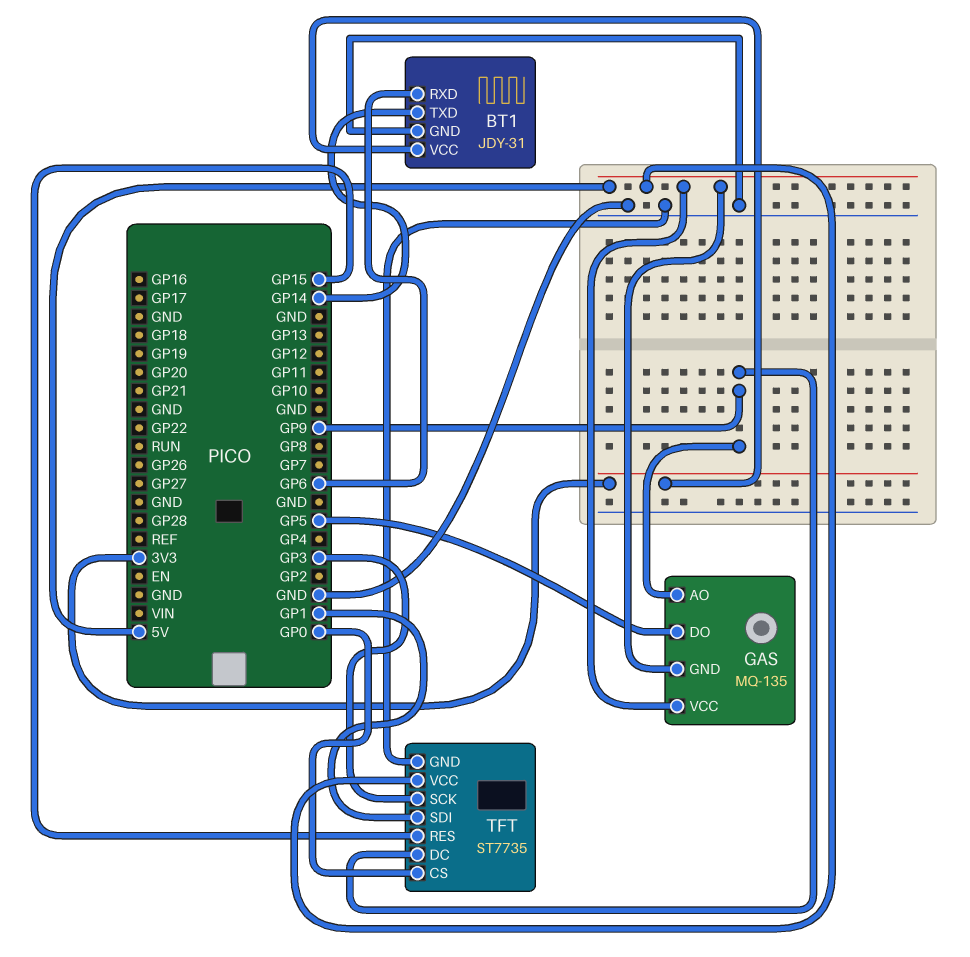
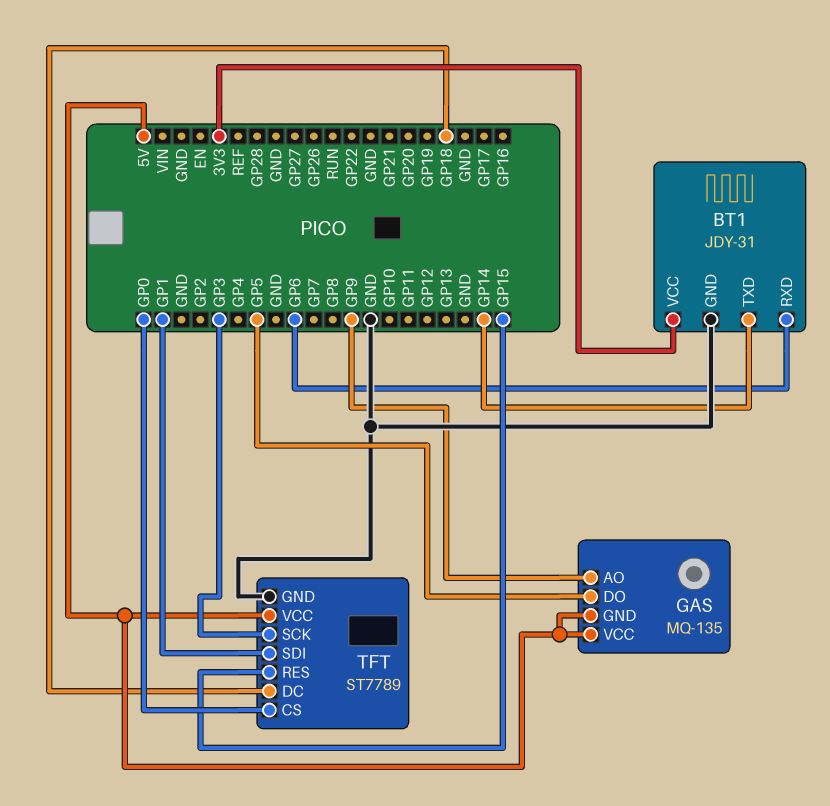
TFT: ST7735 -> ST7789
TFT pin DC: GP9 -> GP18

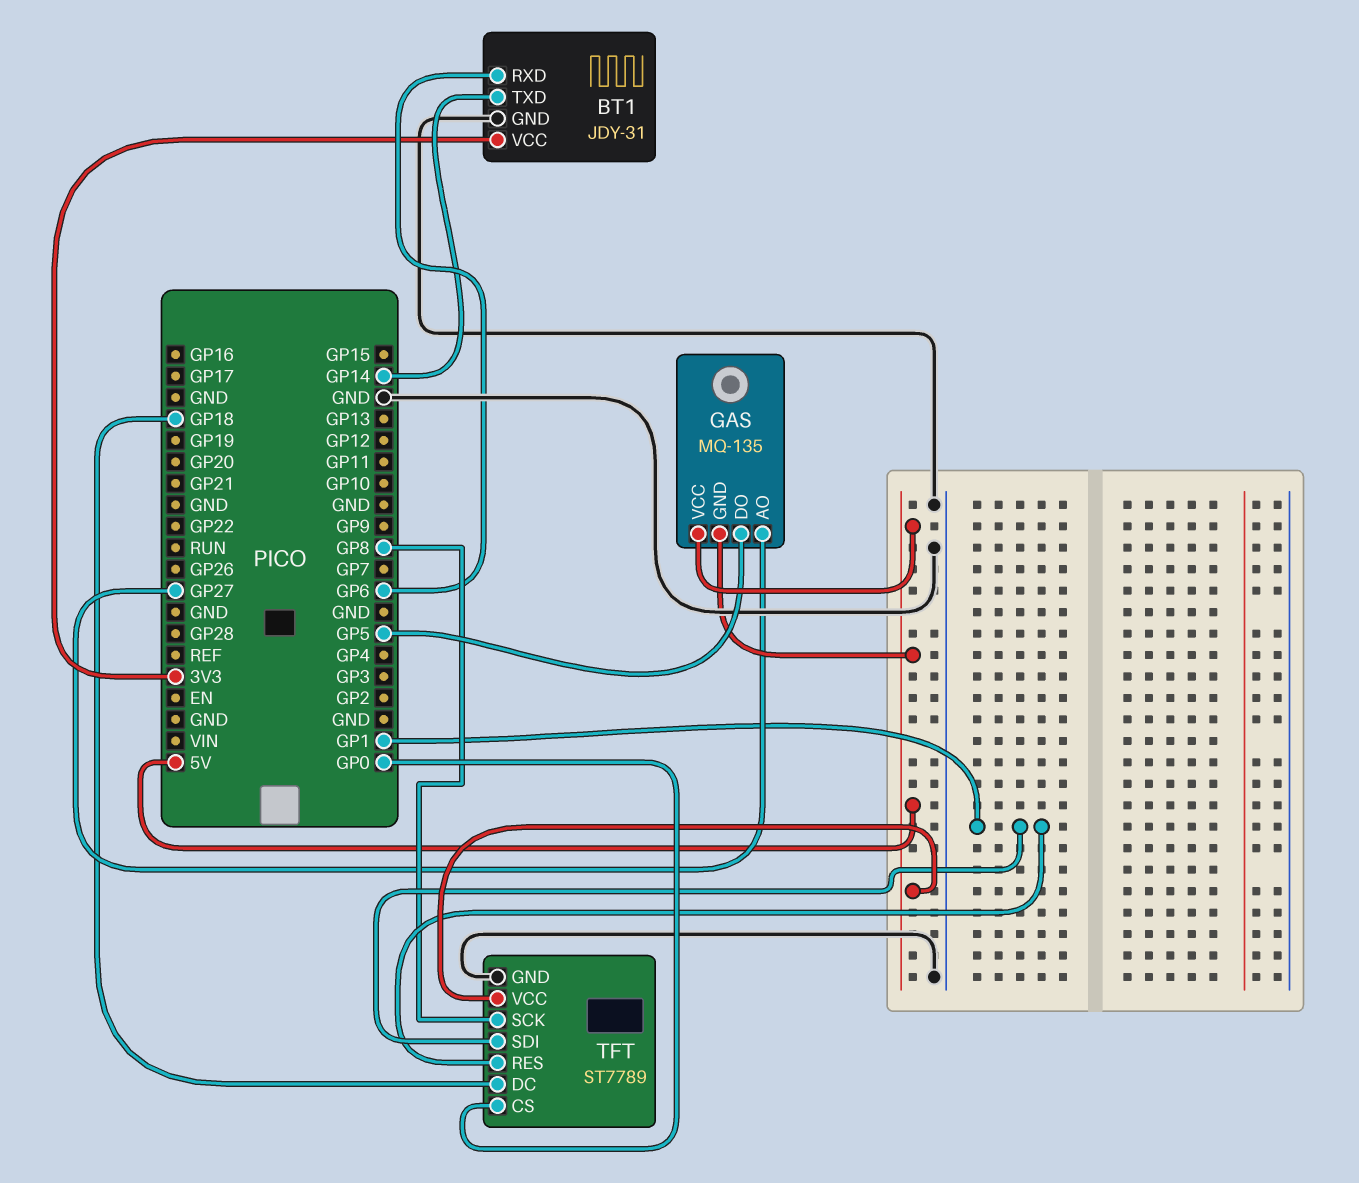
GAS pin AO: GP9 -> GP27
TFT pin RES: GP15 -> GP1
TFT pin SCK: GP3 -> GP8

